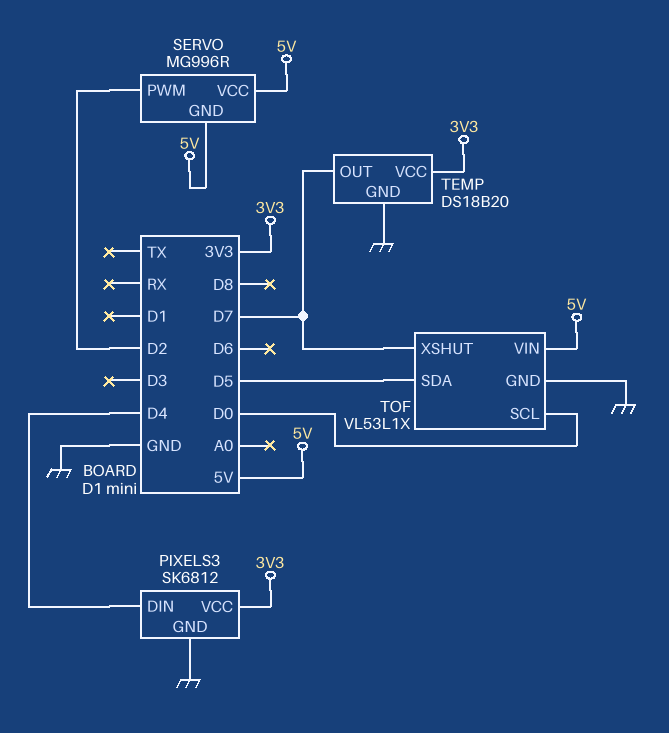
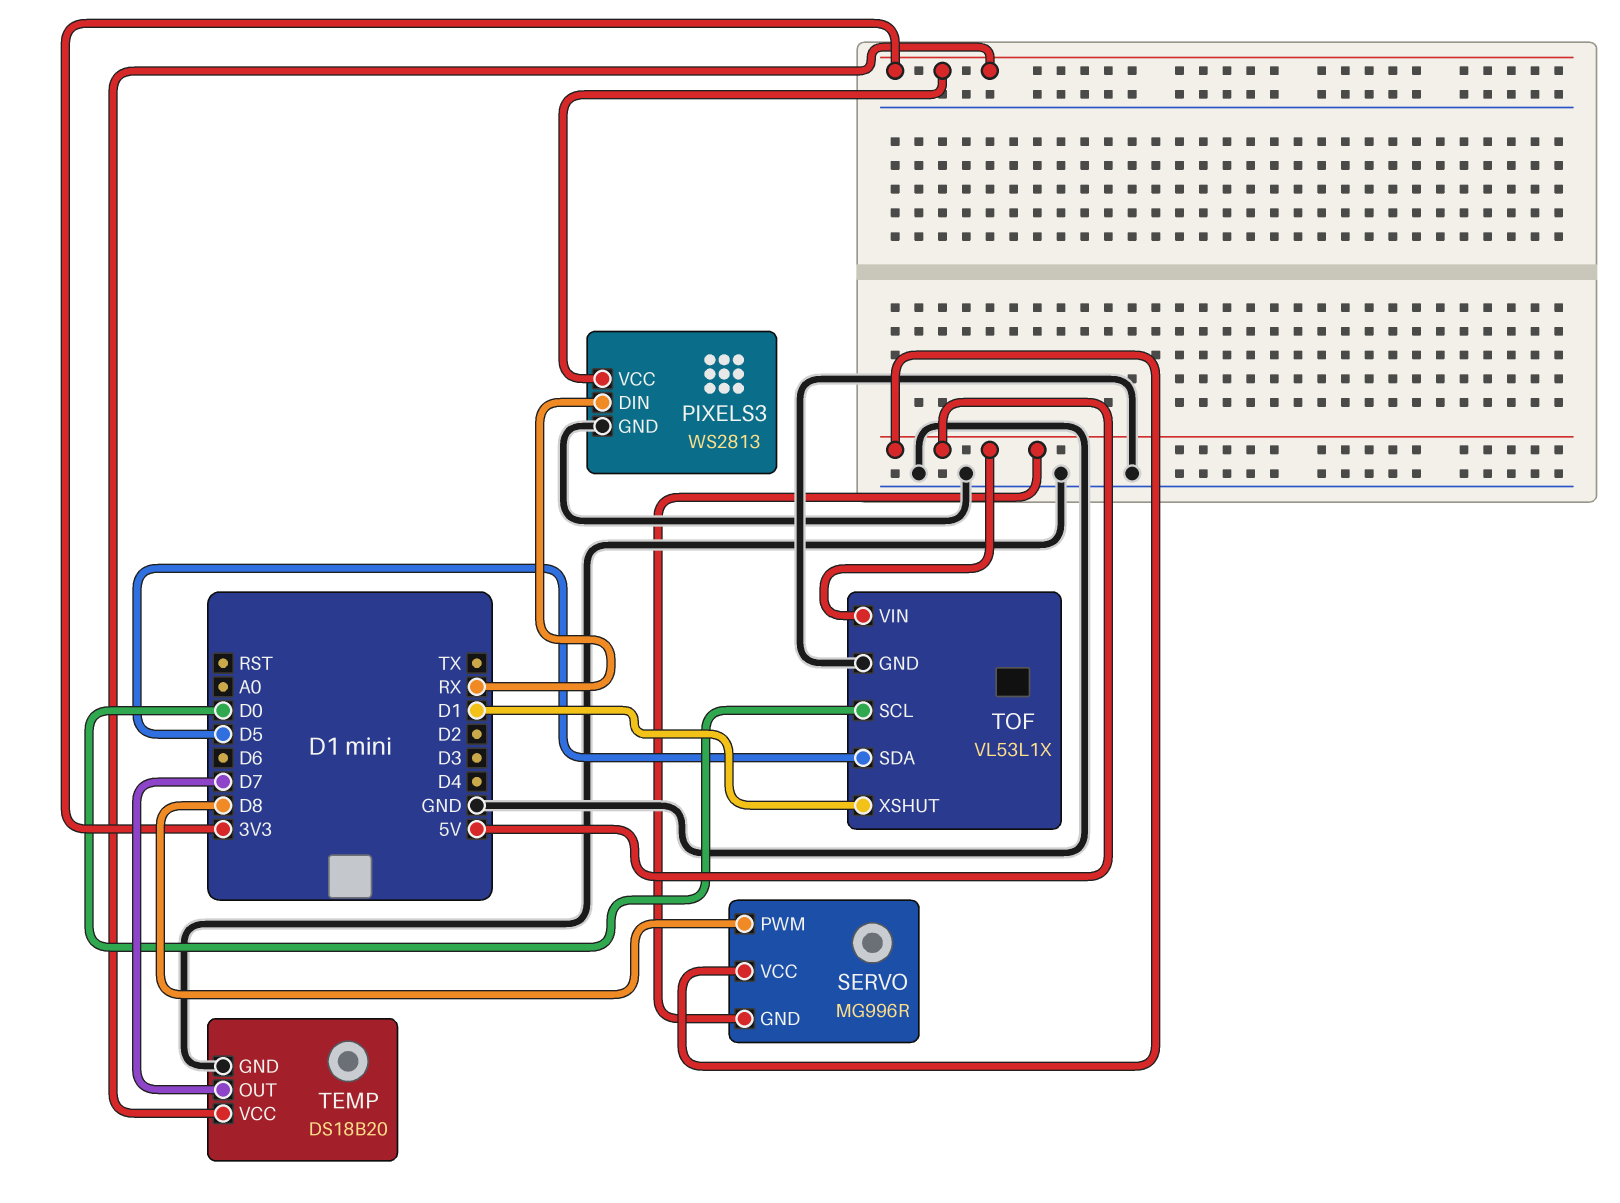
PIXELS3: SK6812 -> WS2813
PIXELS3 pin DIN: D4 -> RX
SERVO pin PWM: D2 -> D8
TOF pin XSHUT: D7 -> D1

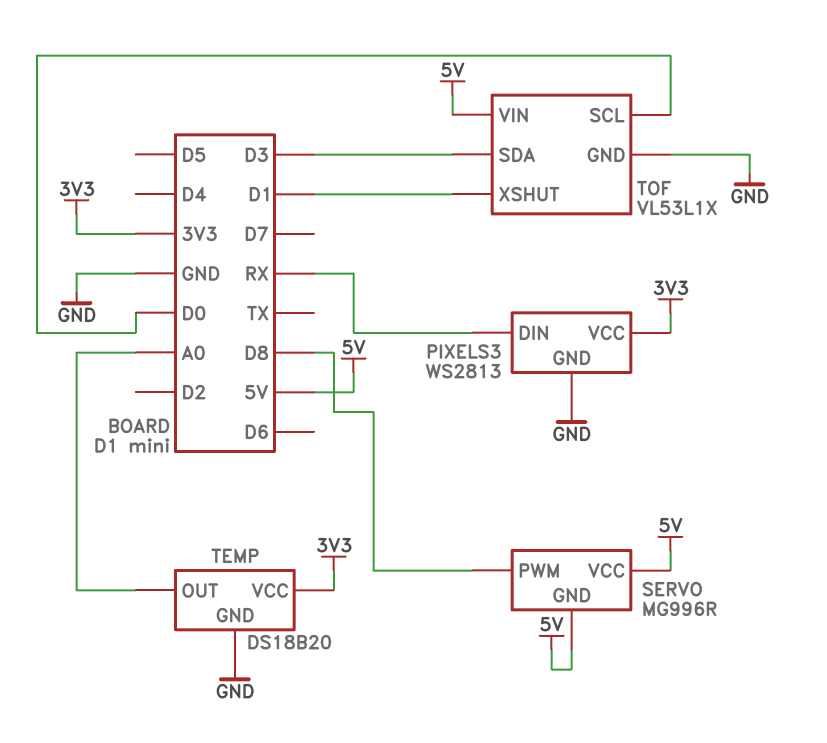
TEMP pin OUT: D7 -> A0
TOF pin SDA: D5 -> D3

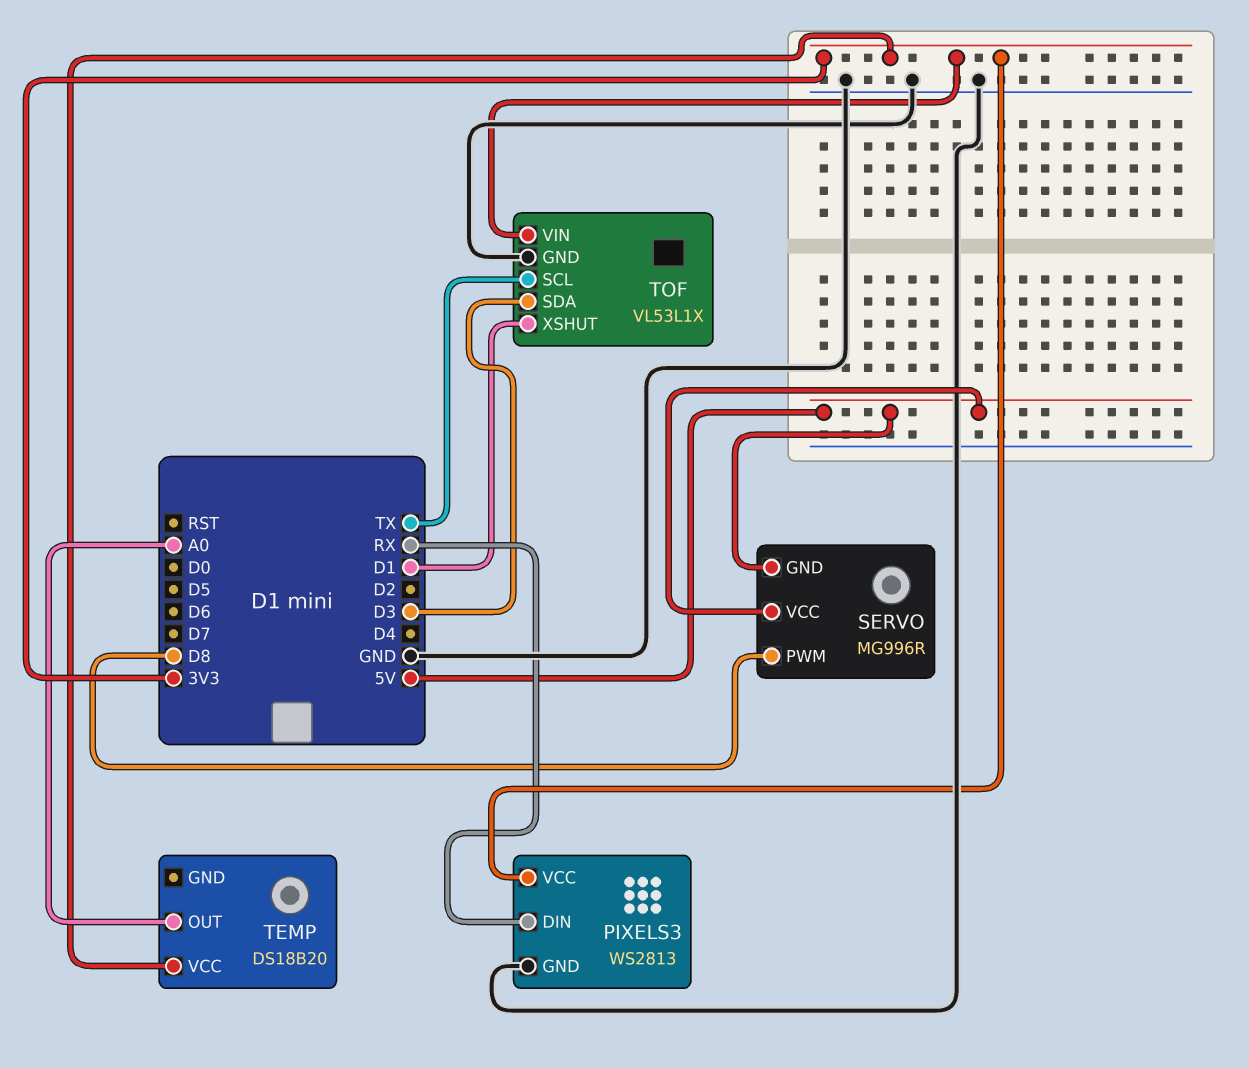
TEMP pin GND: GND -> none
TOF pin SCL: D0 -> TX
TOF pin VIN: 5V -> 3V3

